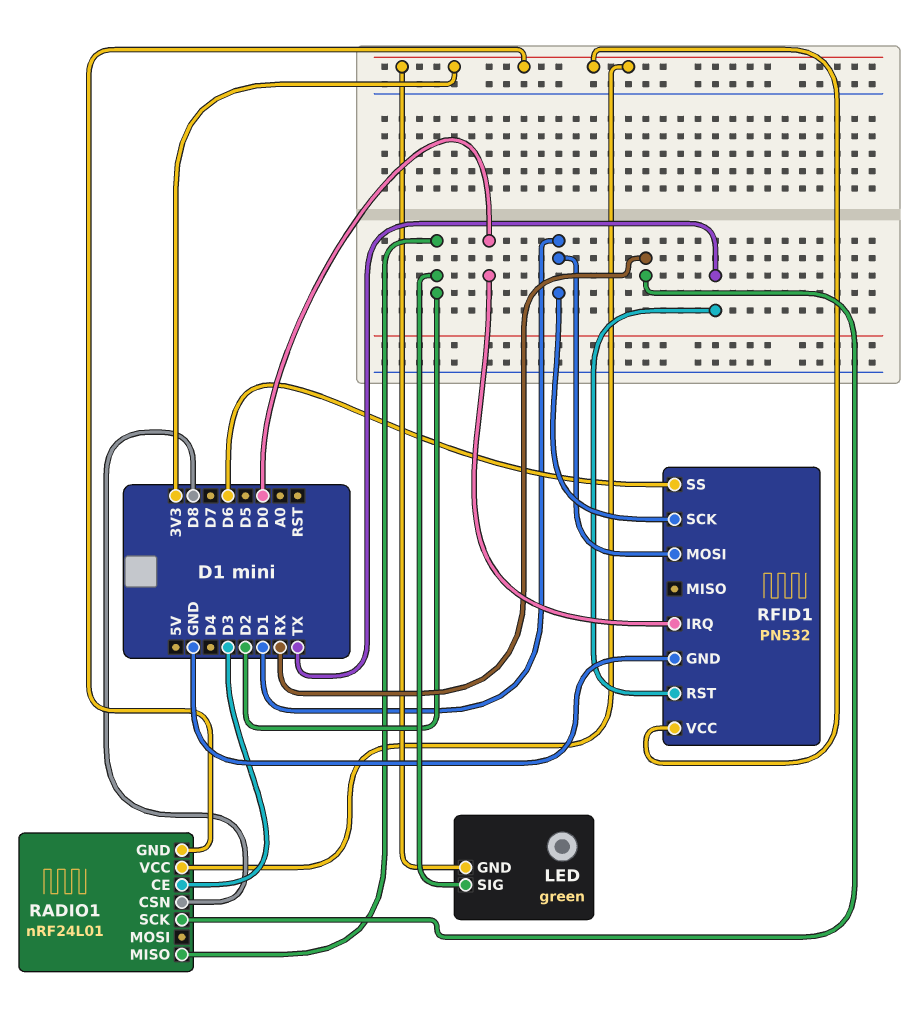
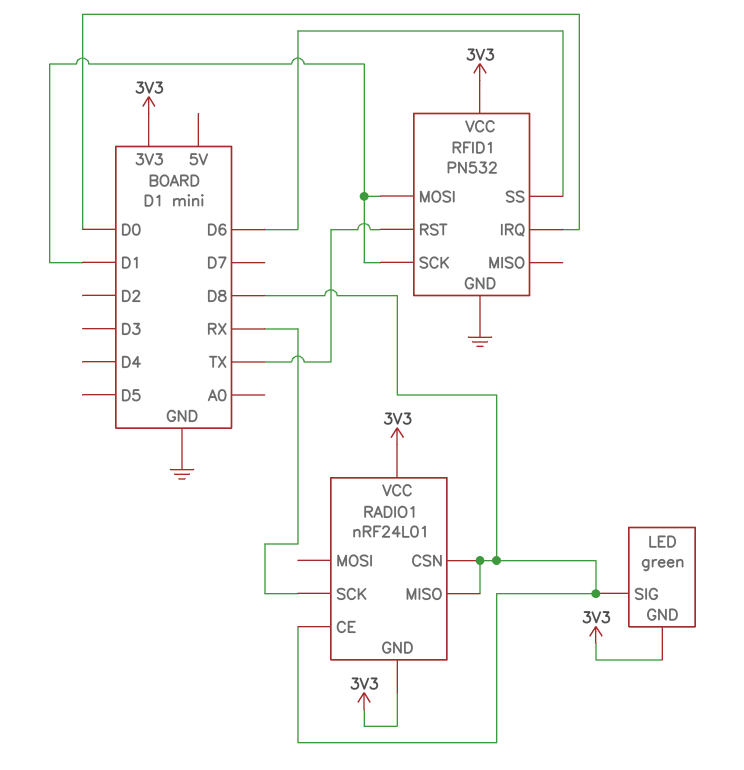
LED pin SIG: D2 -> D8
RADIO1 pin CE: D3 -> D8
RADIO1 pin MISO: D2 -> D8

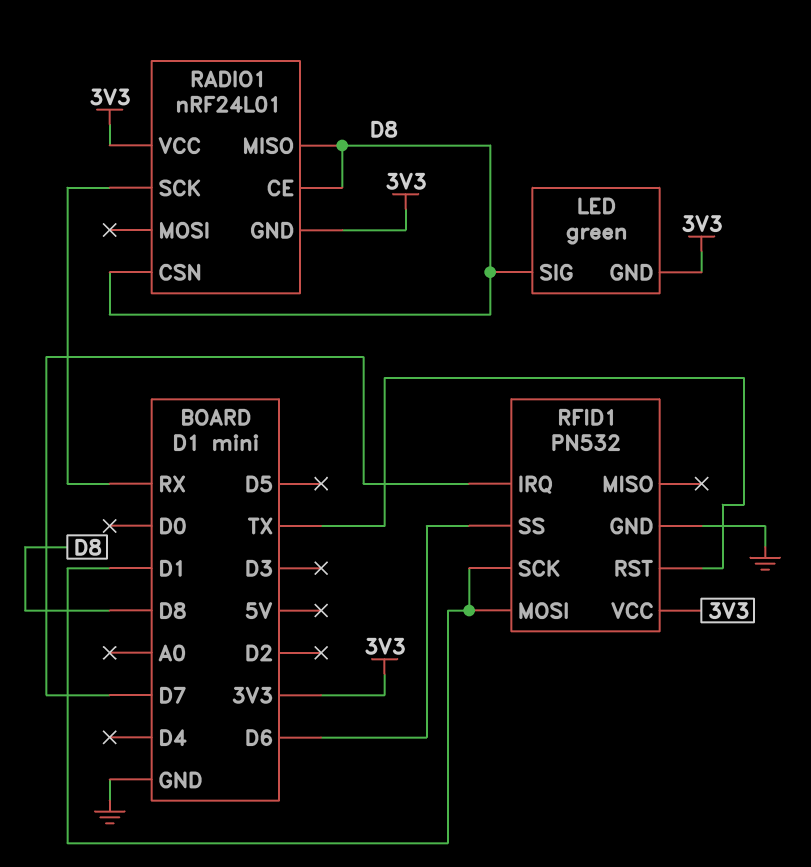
RFID1 pin IRQ: D0 -> D7

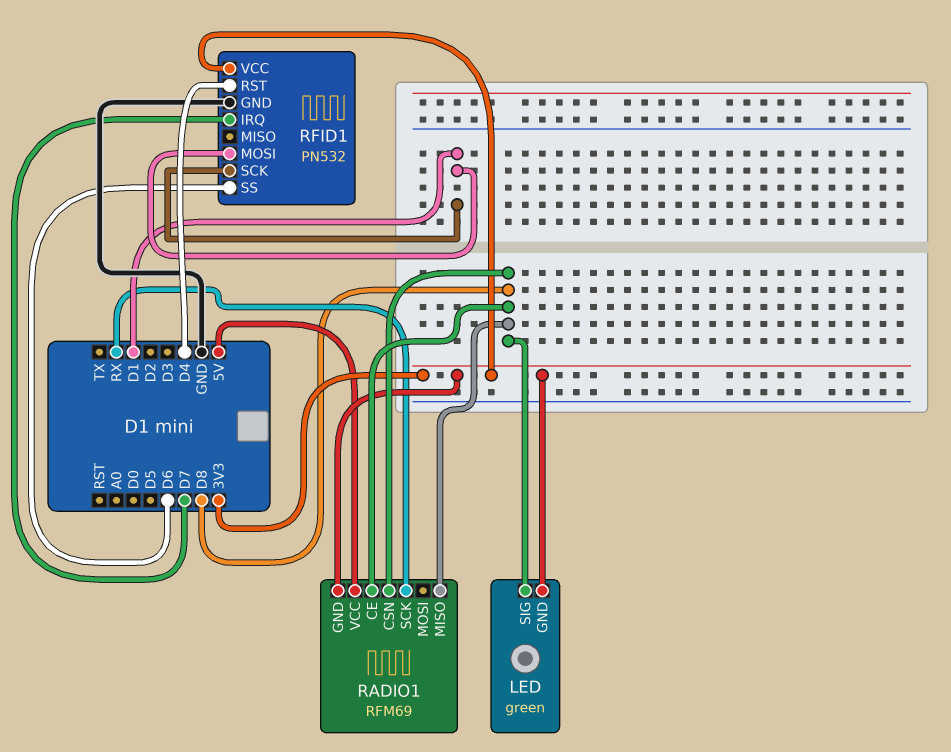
RADIO1: nRF24L01 -> RFM69
RADIO1 pin VCC: 3V3 -> 5V
RFID1 pin RST: TX -> D4

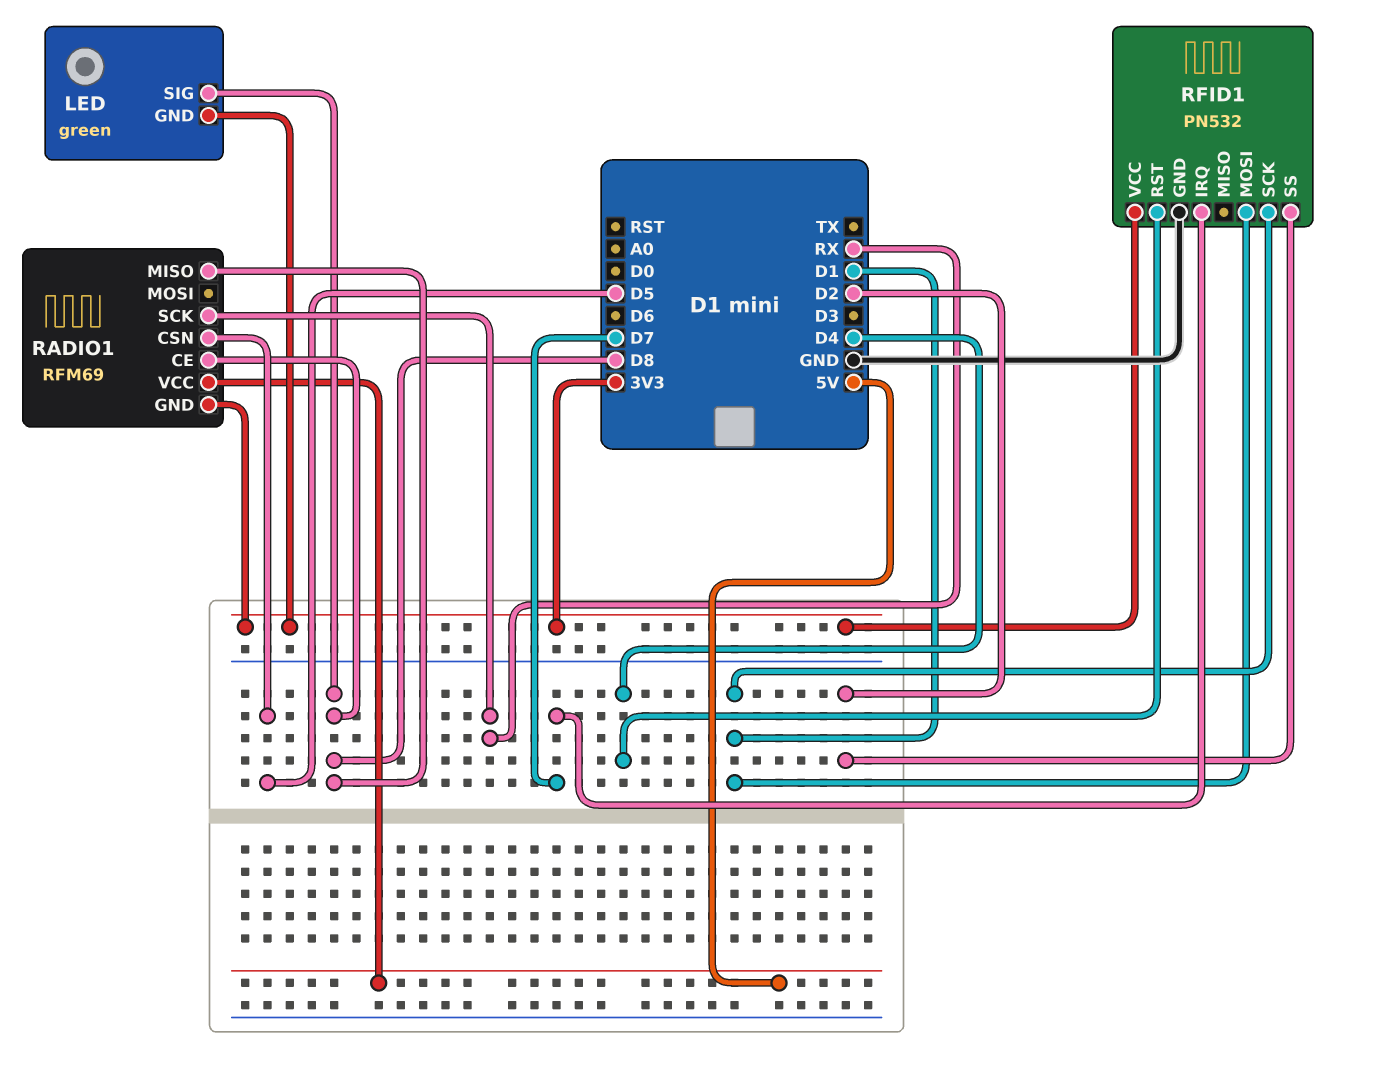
RADIO1 pin CSN: D8 -> D5
RFID1 pin SS: D6 -> D2

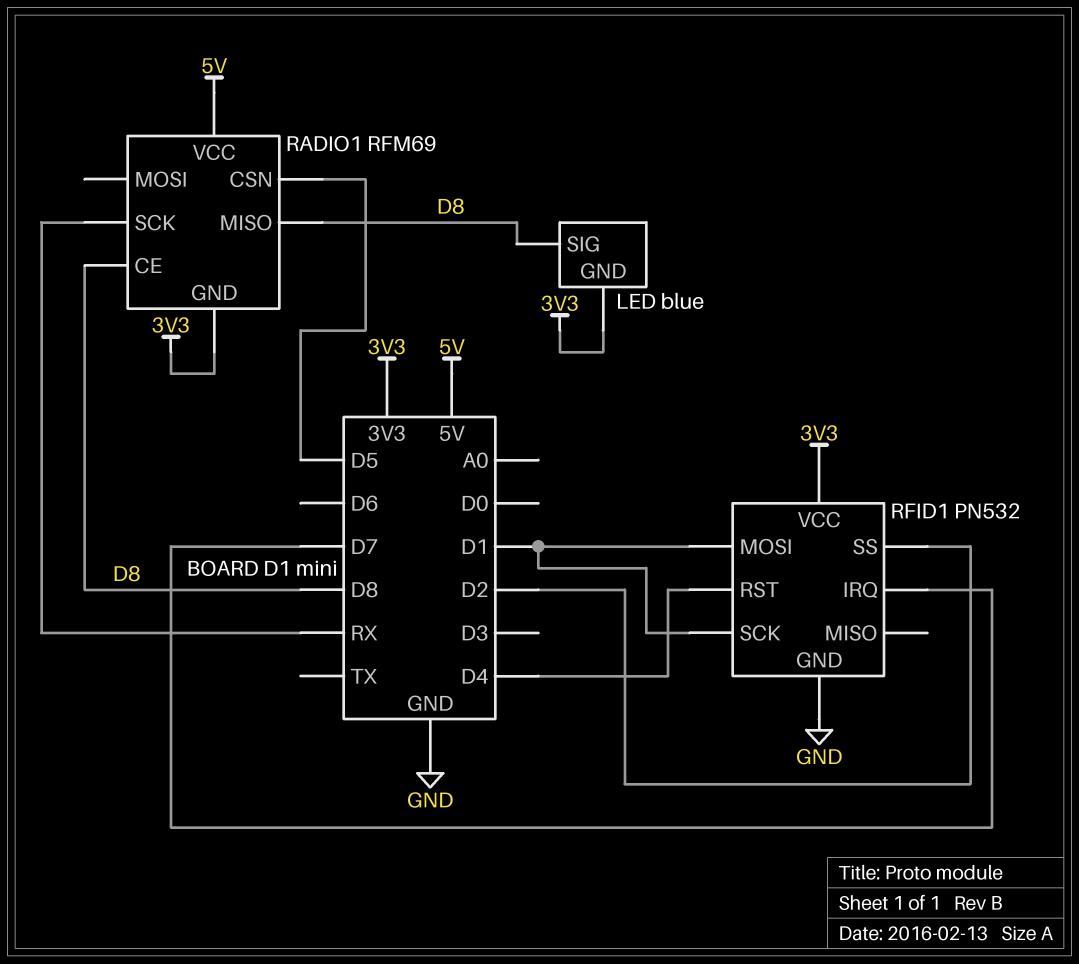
LED: green -> blue

